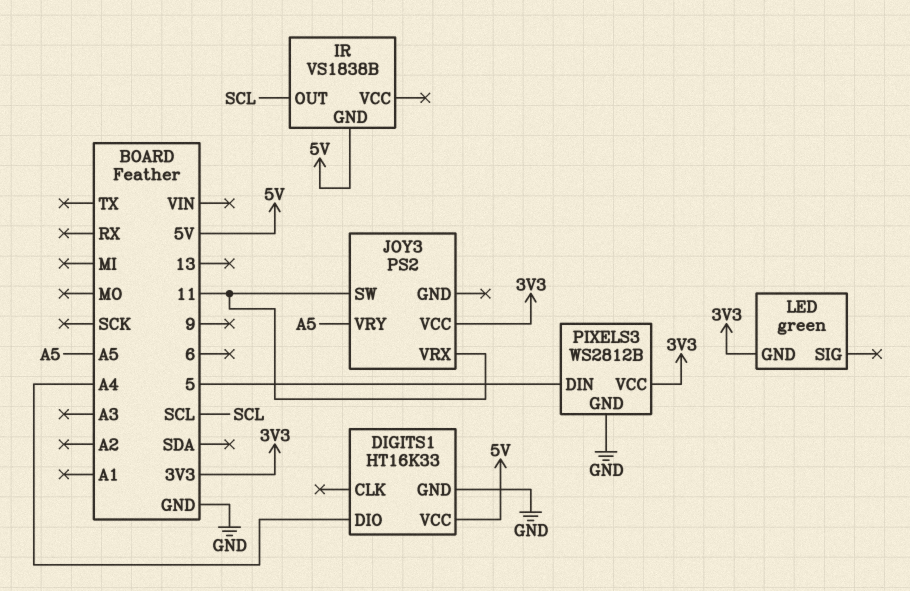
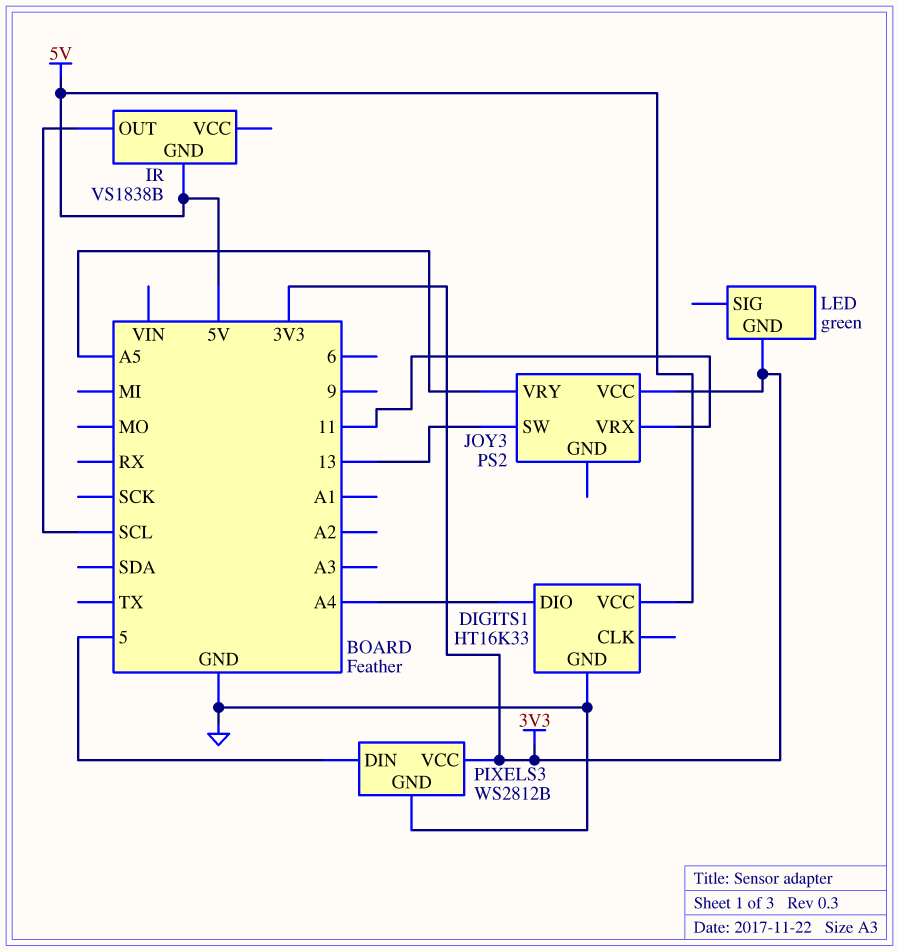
JOY3 pin SW: 11 -> 13

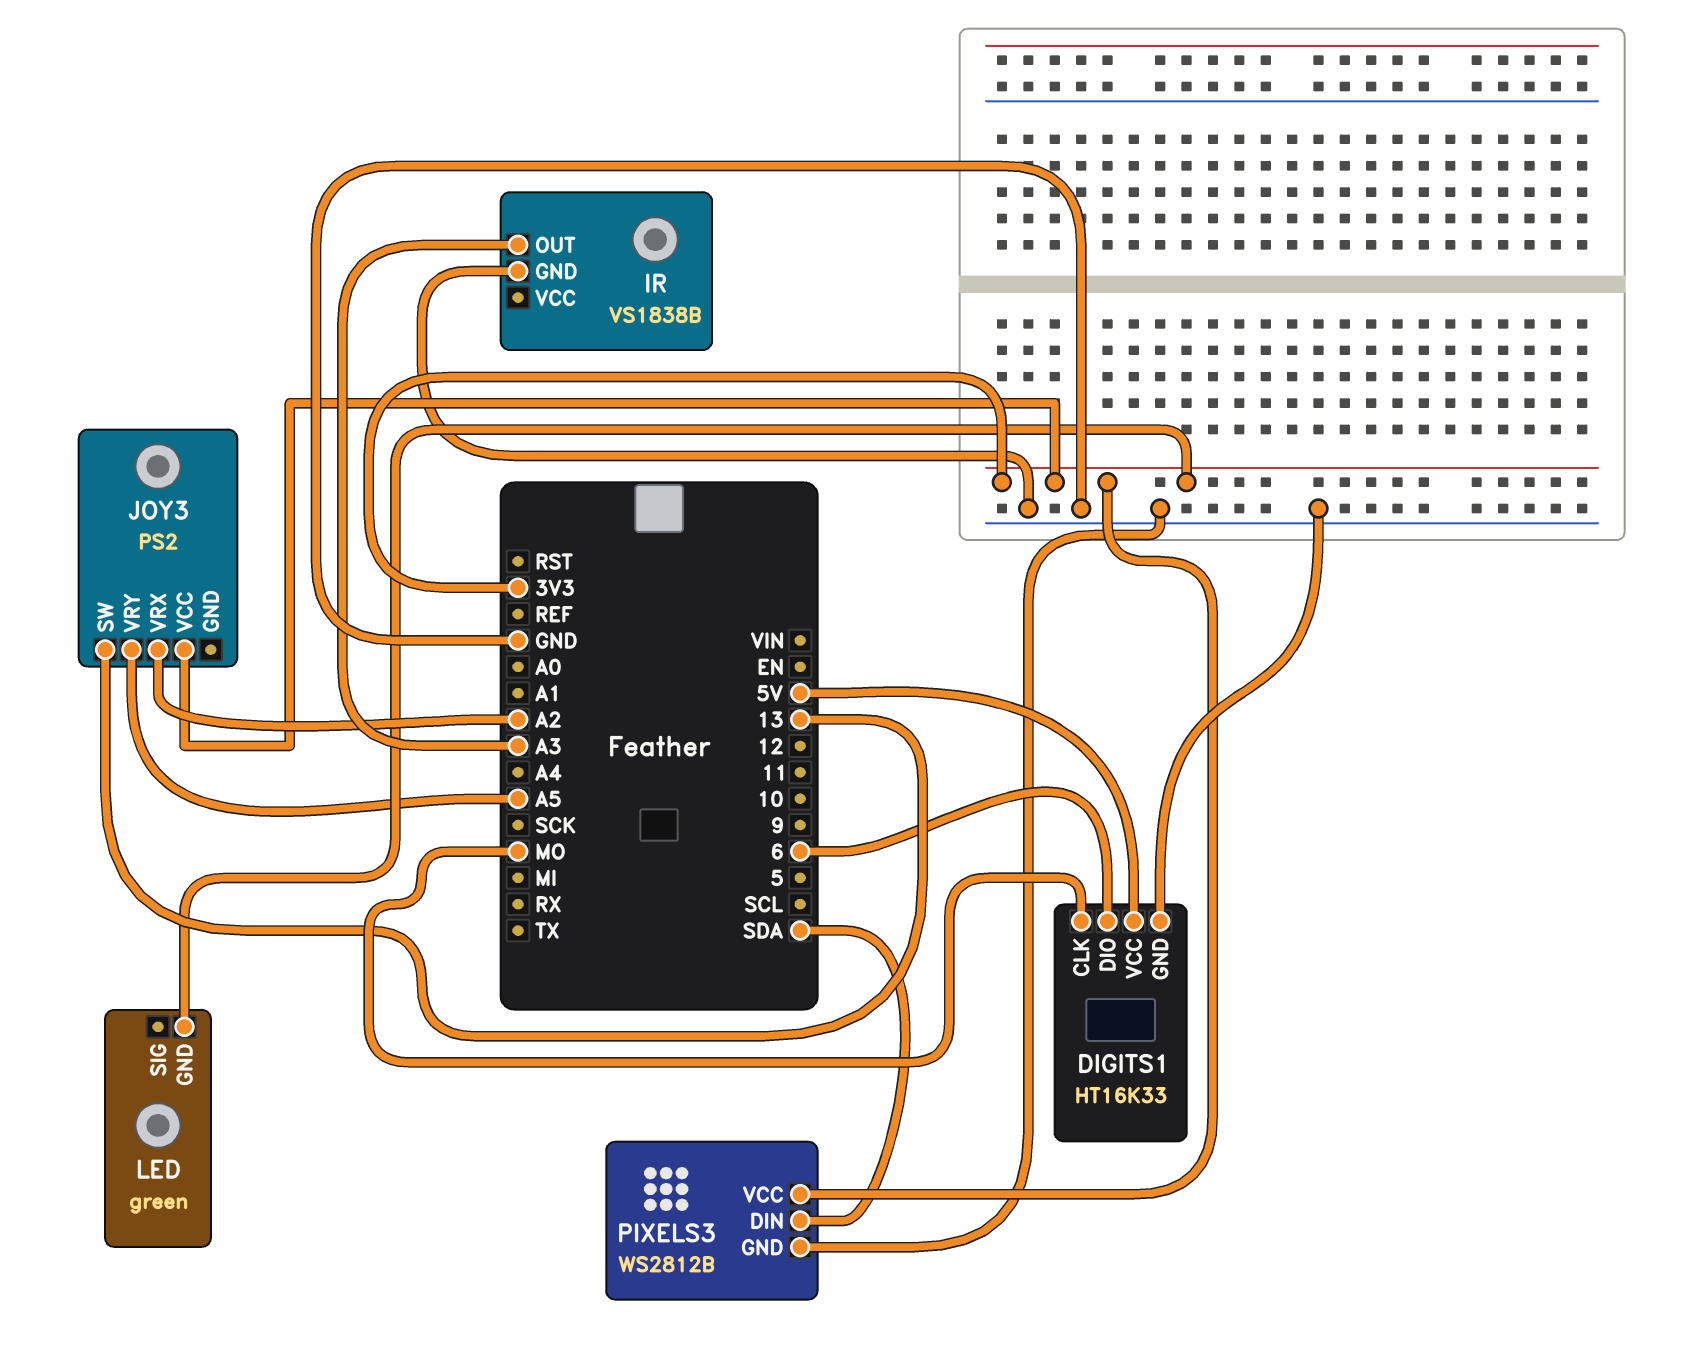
DIGITS1 pin CLK: none -> MO
DIGITS1 pin DIO: A4 -> 6
IR pin GND: 5V -> GND
IR pin OUT: SCL -> A3
JOY3 pin VRX: 11 -> A2
PIXELS3 pin DIN: 5 -> SDA

